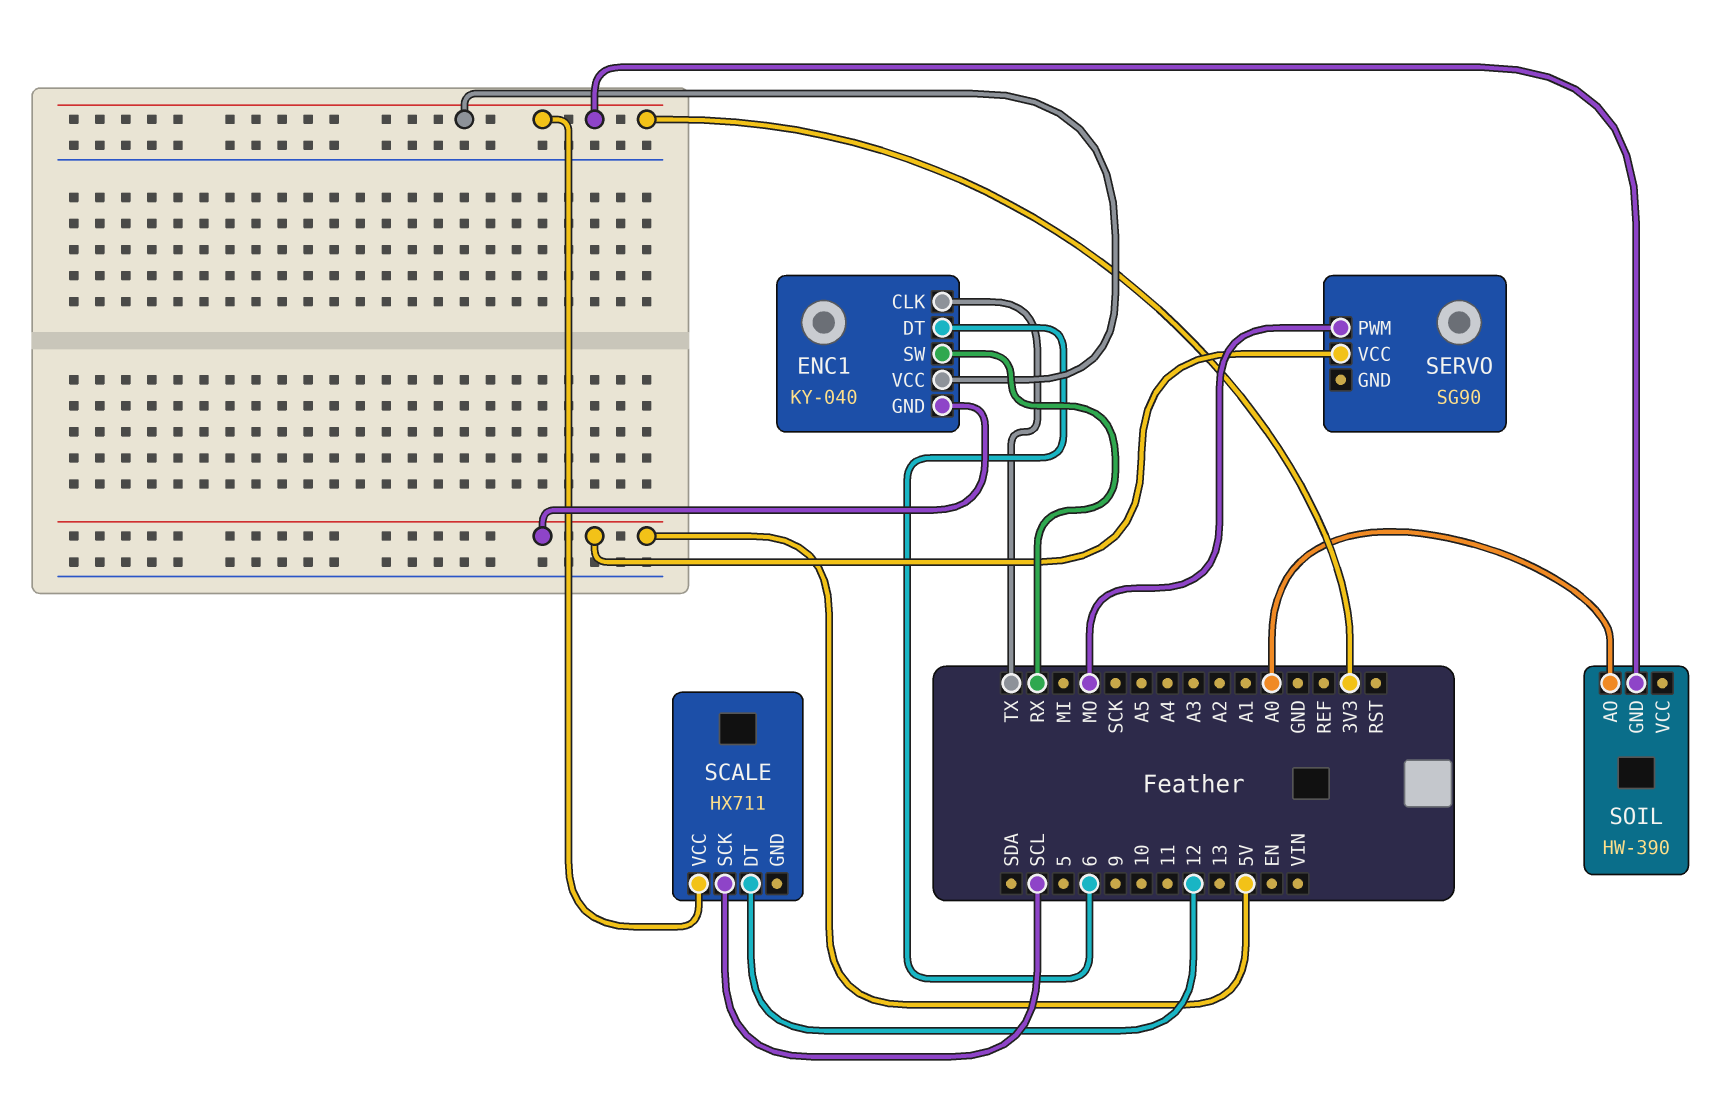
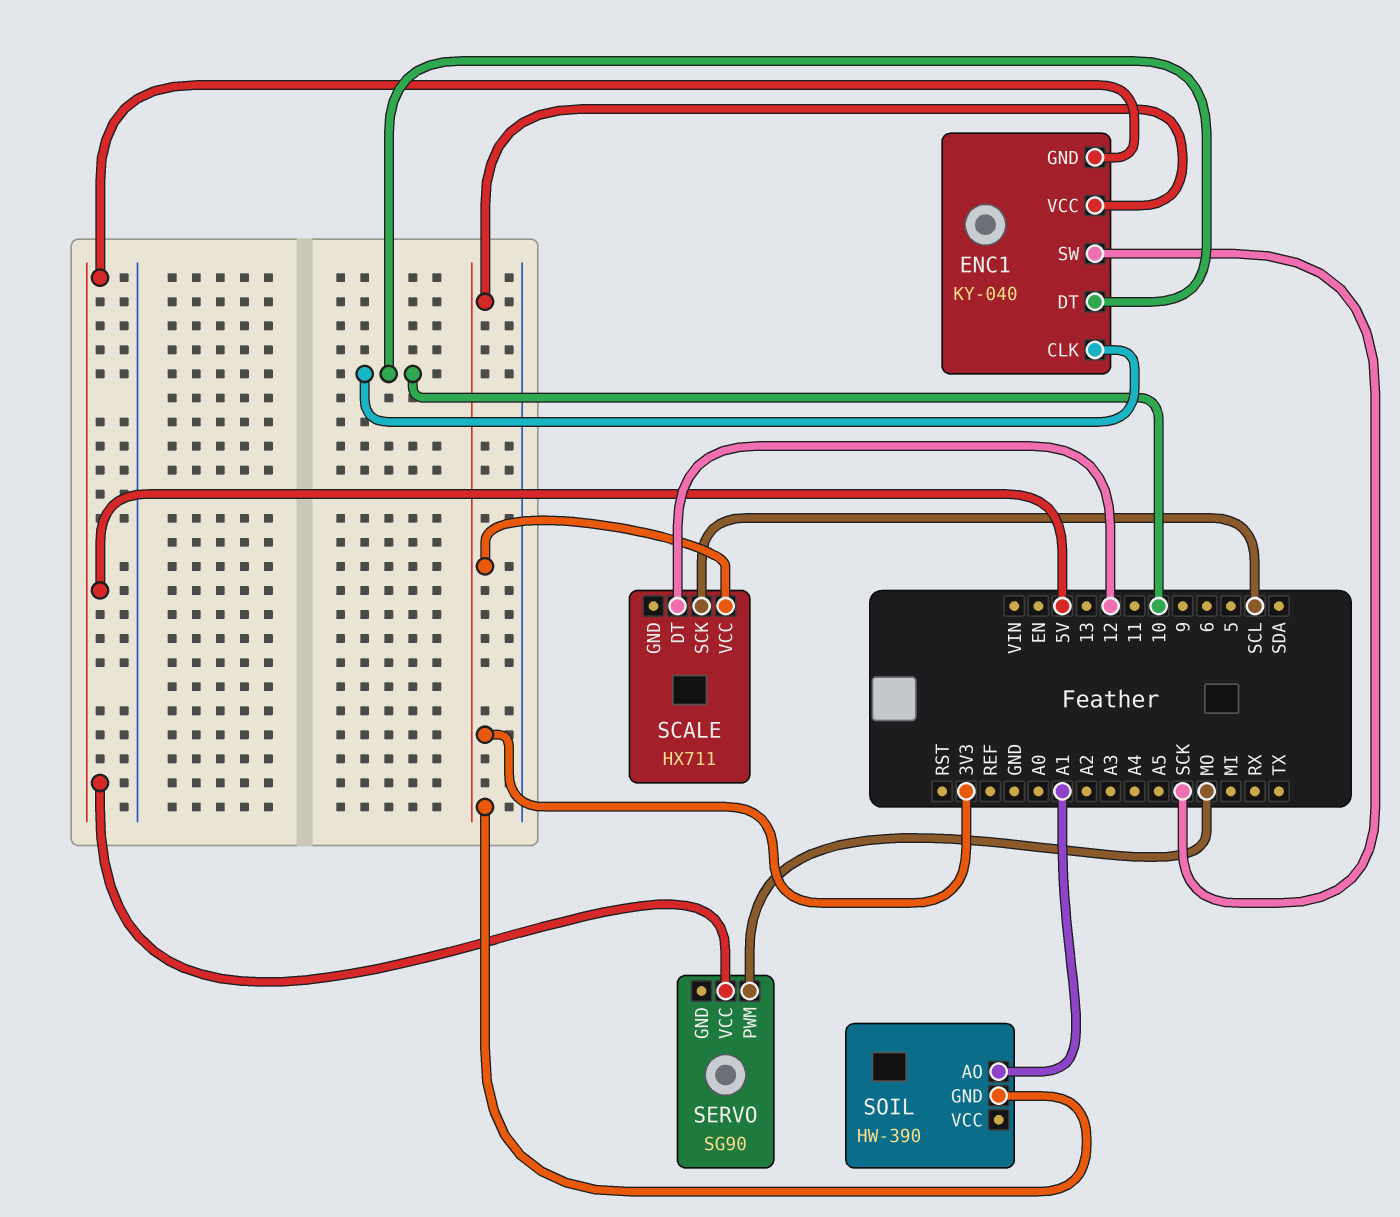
ENC1 pin CLK: TX -> 10
ENC1 pin DT: 6 -> 10
ENC1 pin SW: RX -> SCK
SOIL pin AO: A0 -> A1

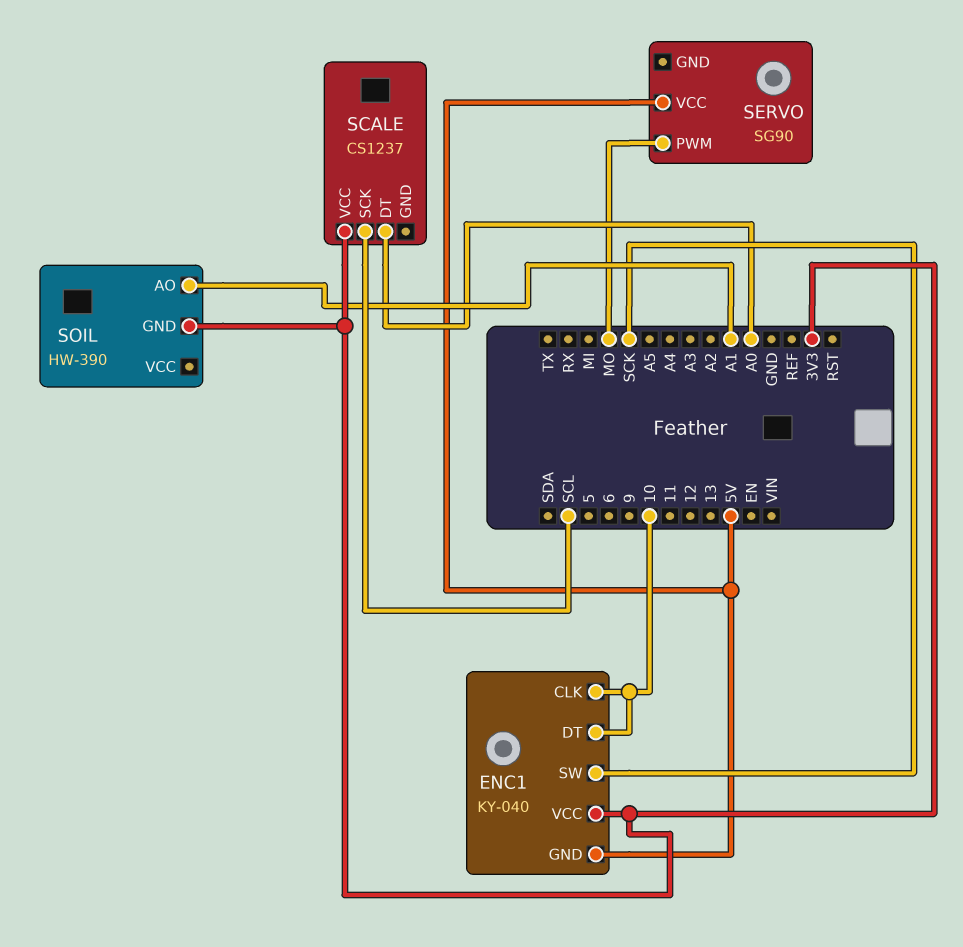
SCALE: HX711 -> CS1237
SCALE pin DT: 12 -> A0

